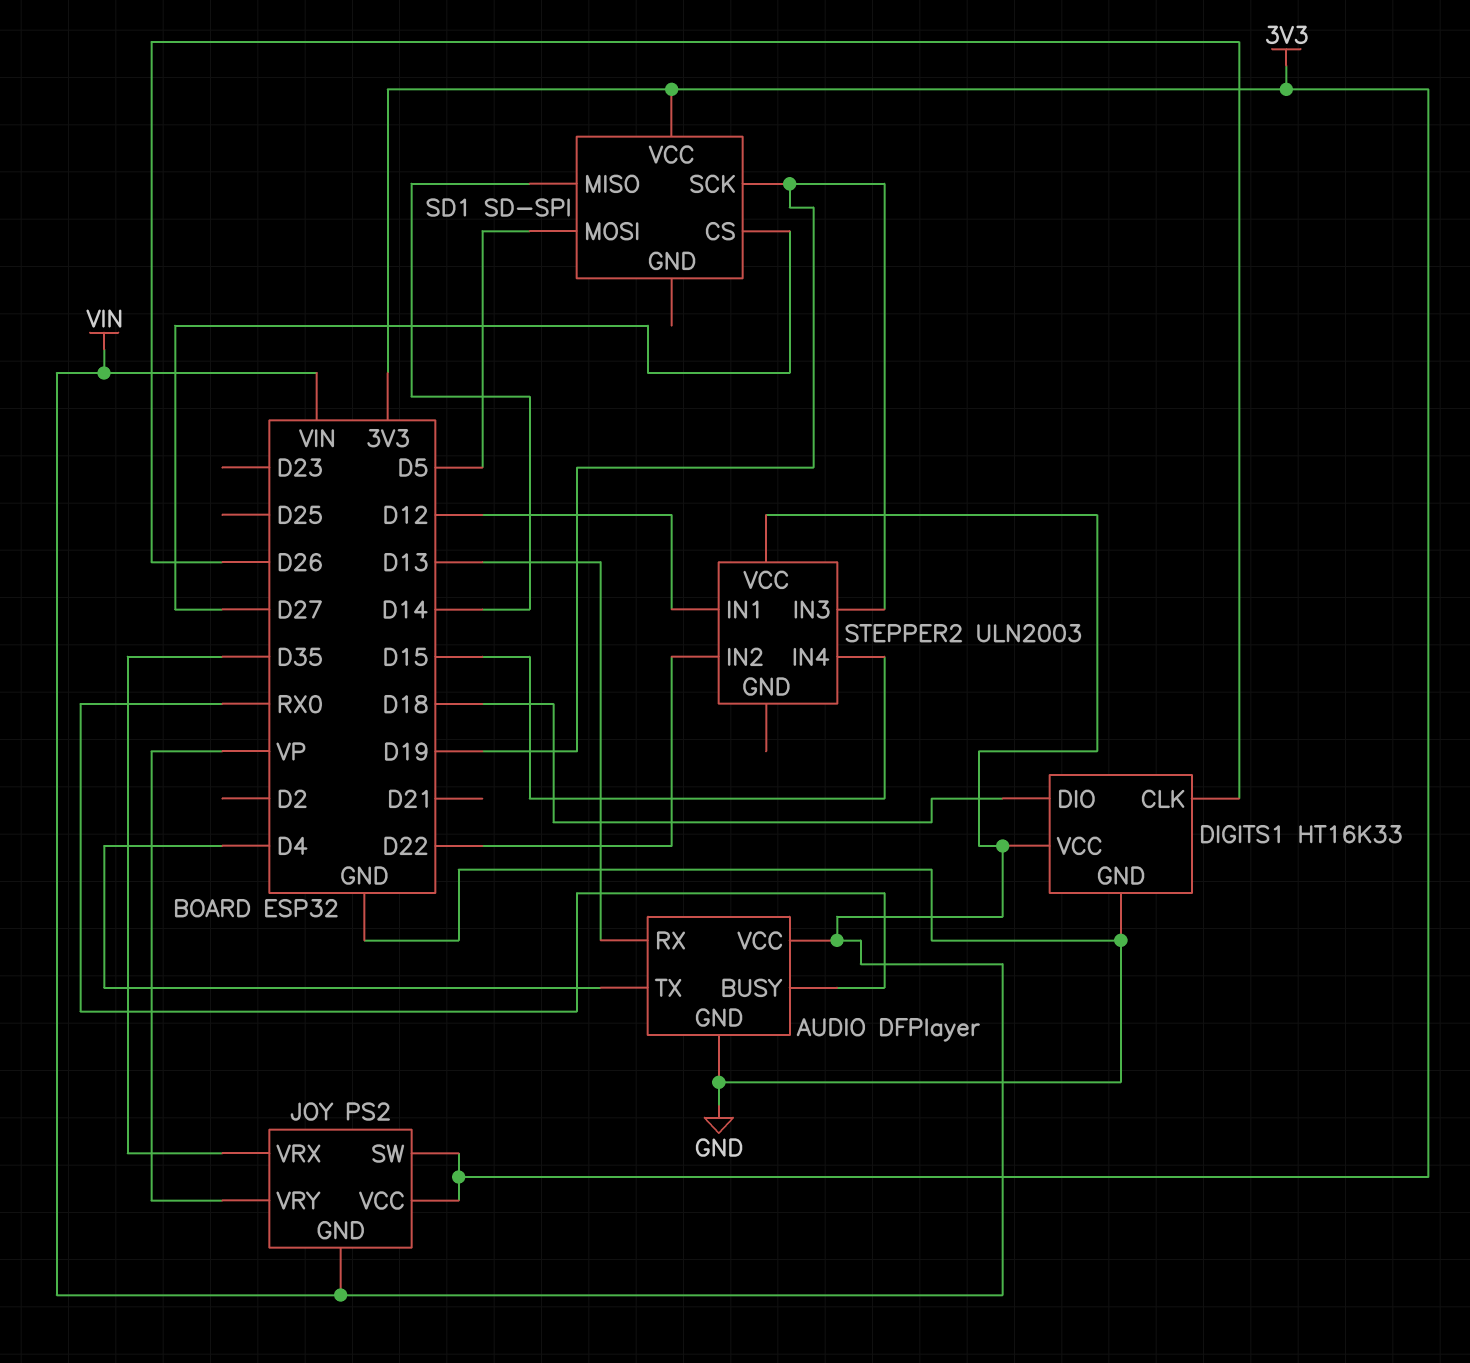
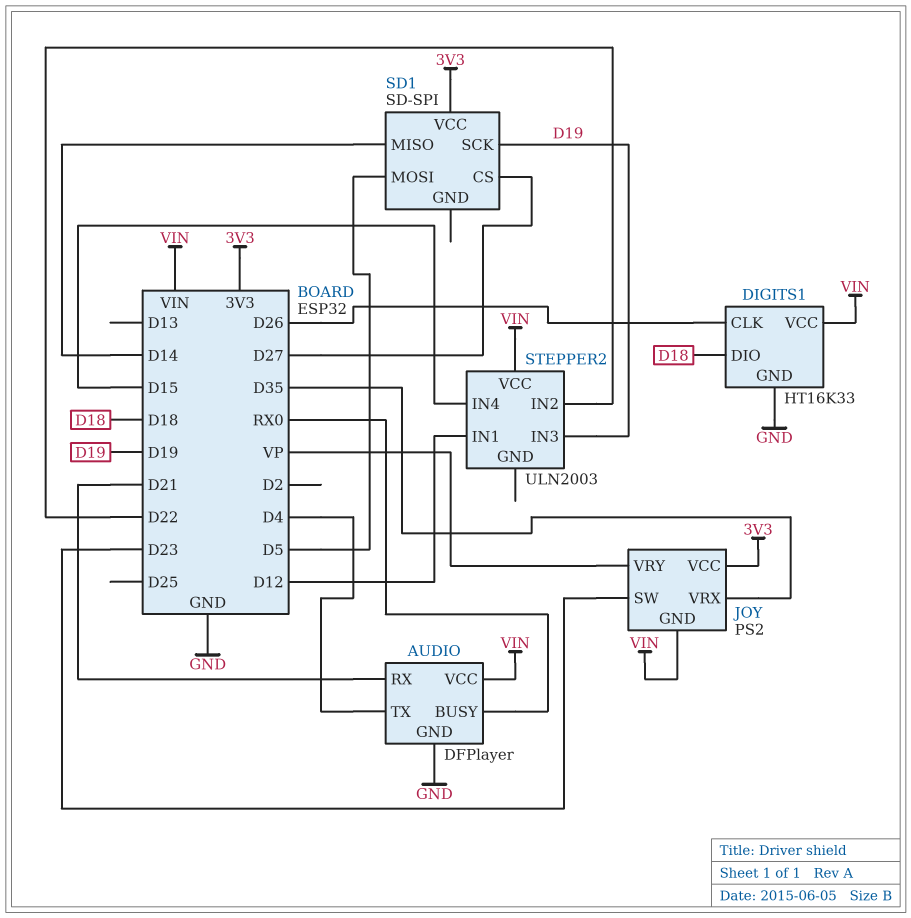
AUDIO pin RX: D13 -> D21
JOY pin SW: 3V3 -> D23

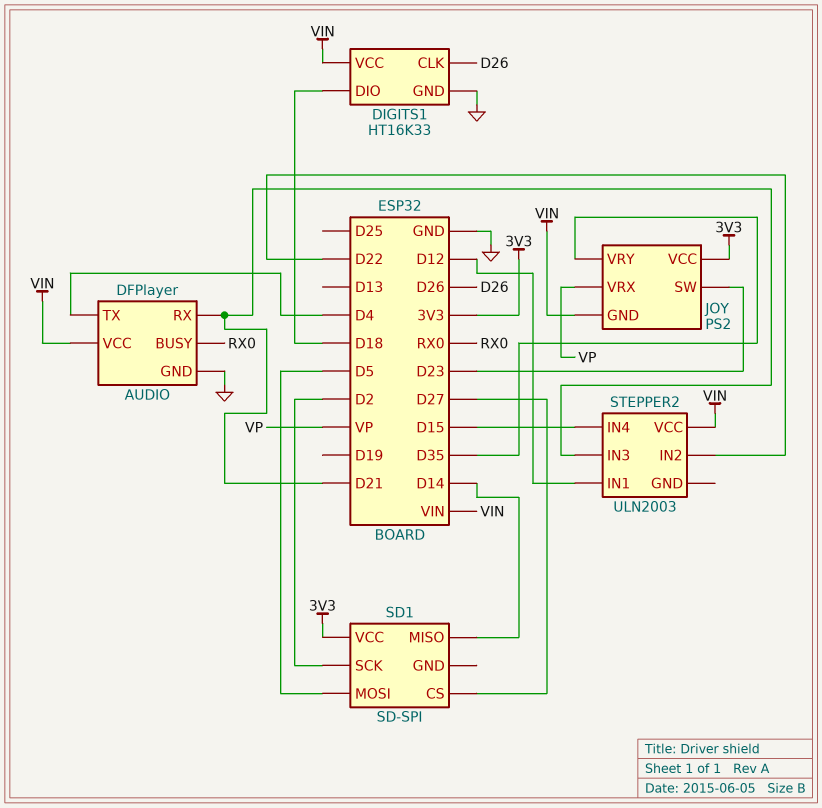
JOY pin VRX: D35 -> VP
JOY pin VRY: VP -> D35
SD1 pin SCK: D19 -> D2
STEPPER2 pin IN3: D19 -> D21

